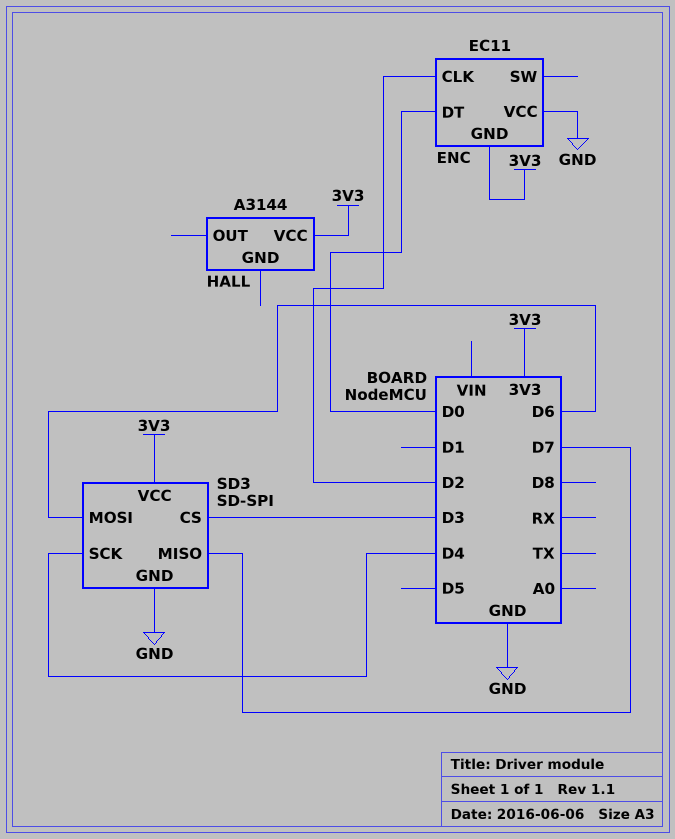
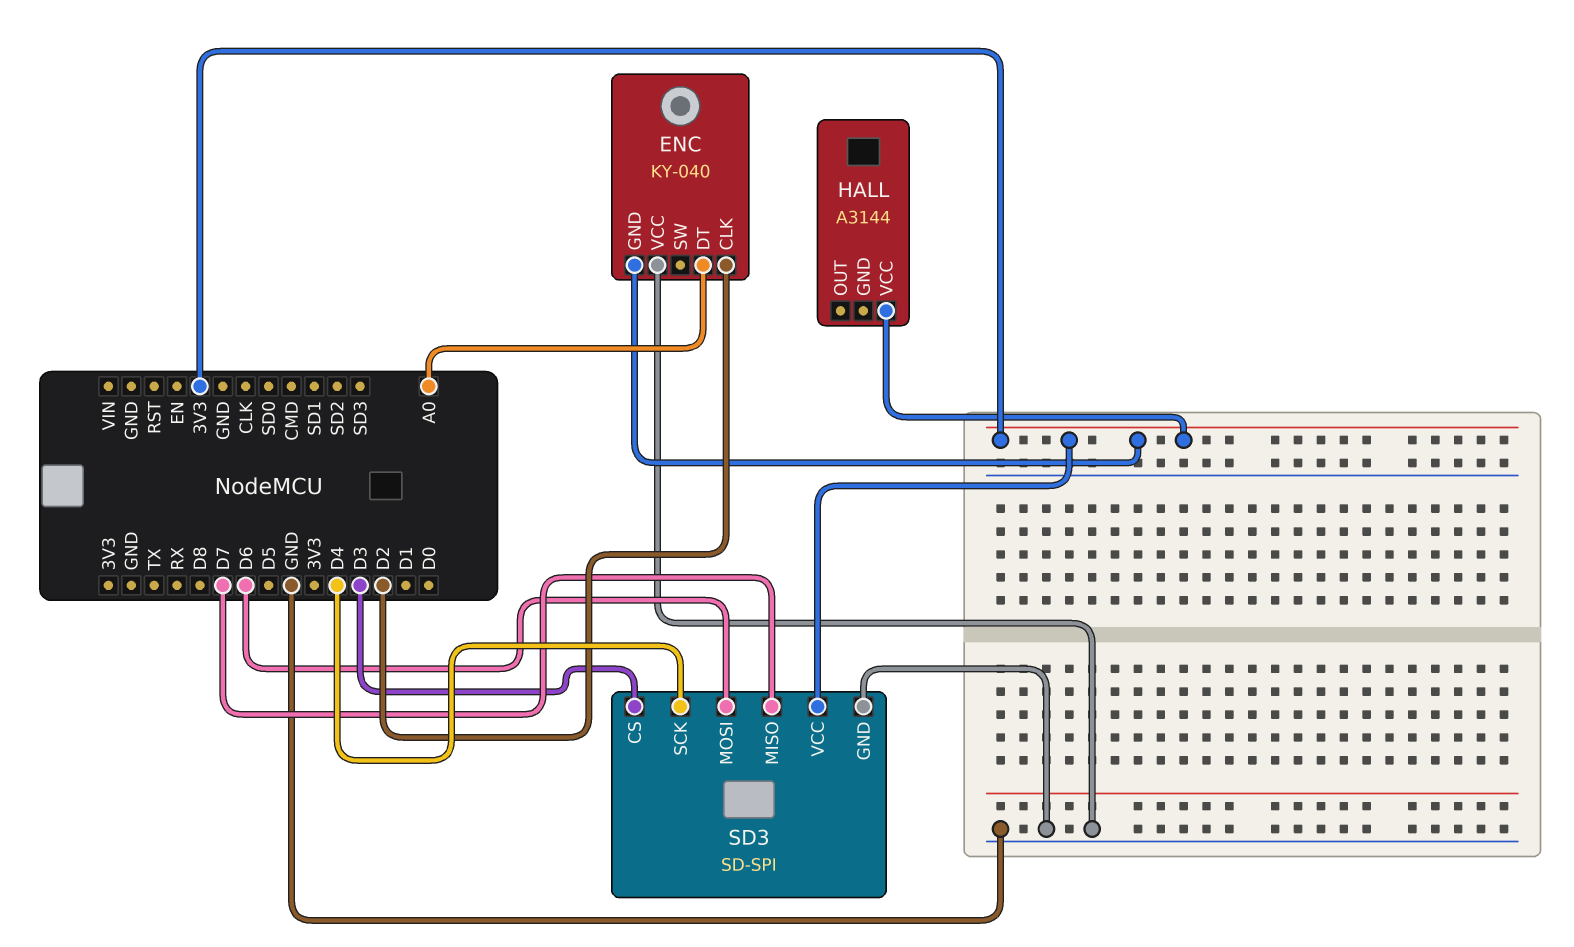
ENC: EC11 -> KY-040
ENC pin DT: D0 -> A0

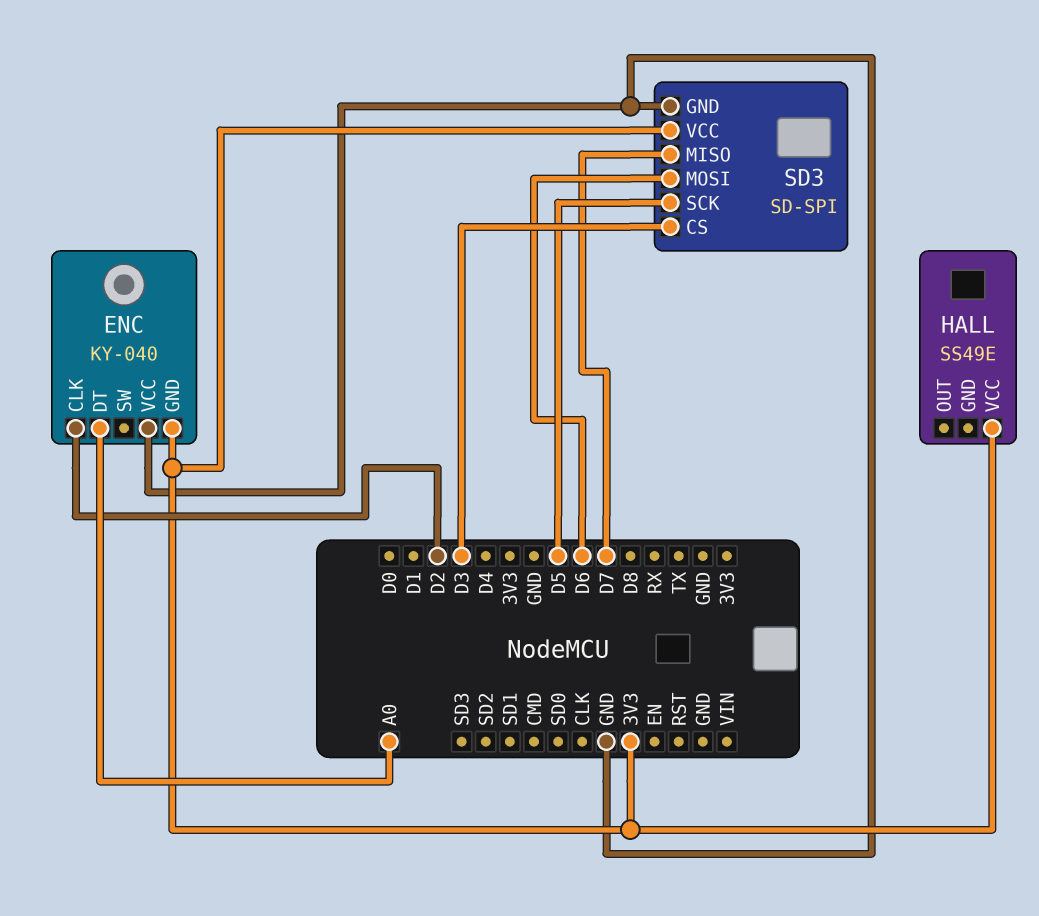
HALL: A3144 -> SS49E
SD3 pin SCK: D4 -> D5

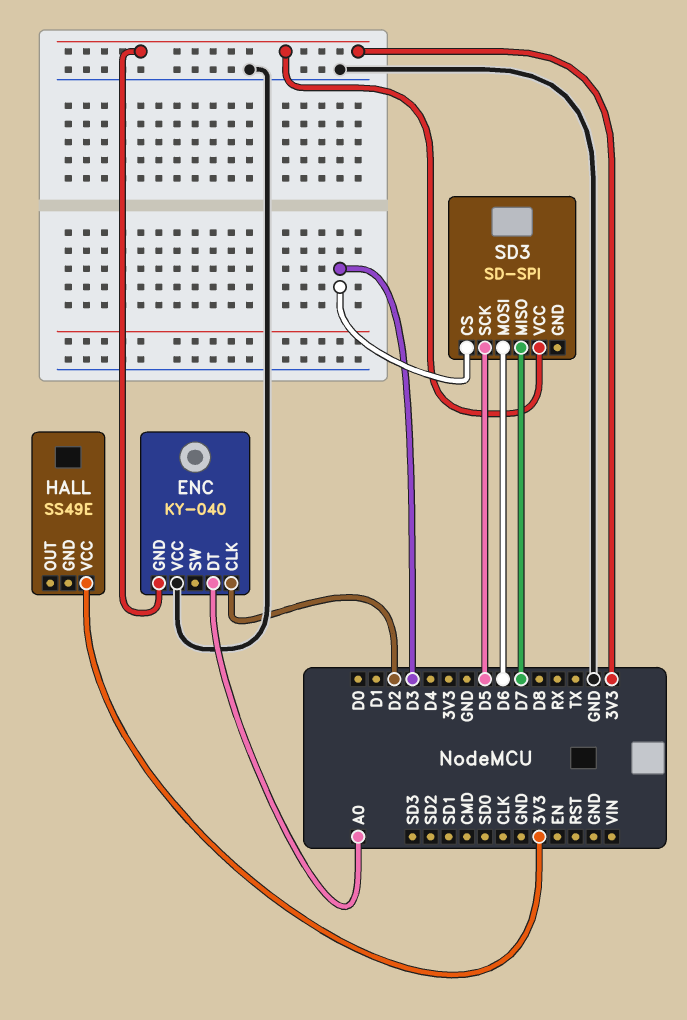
SD3 pin GND: GND -> none

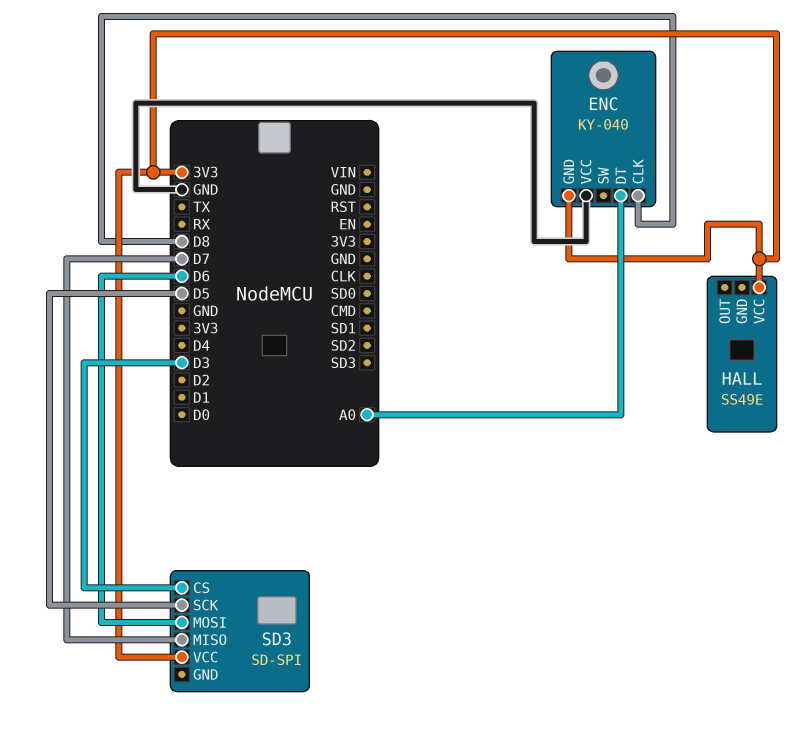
ENC pin CLK: D2 -> D8

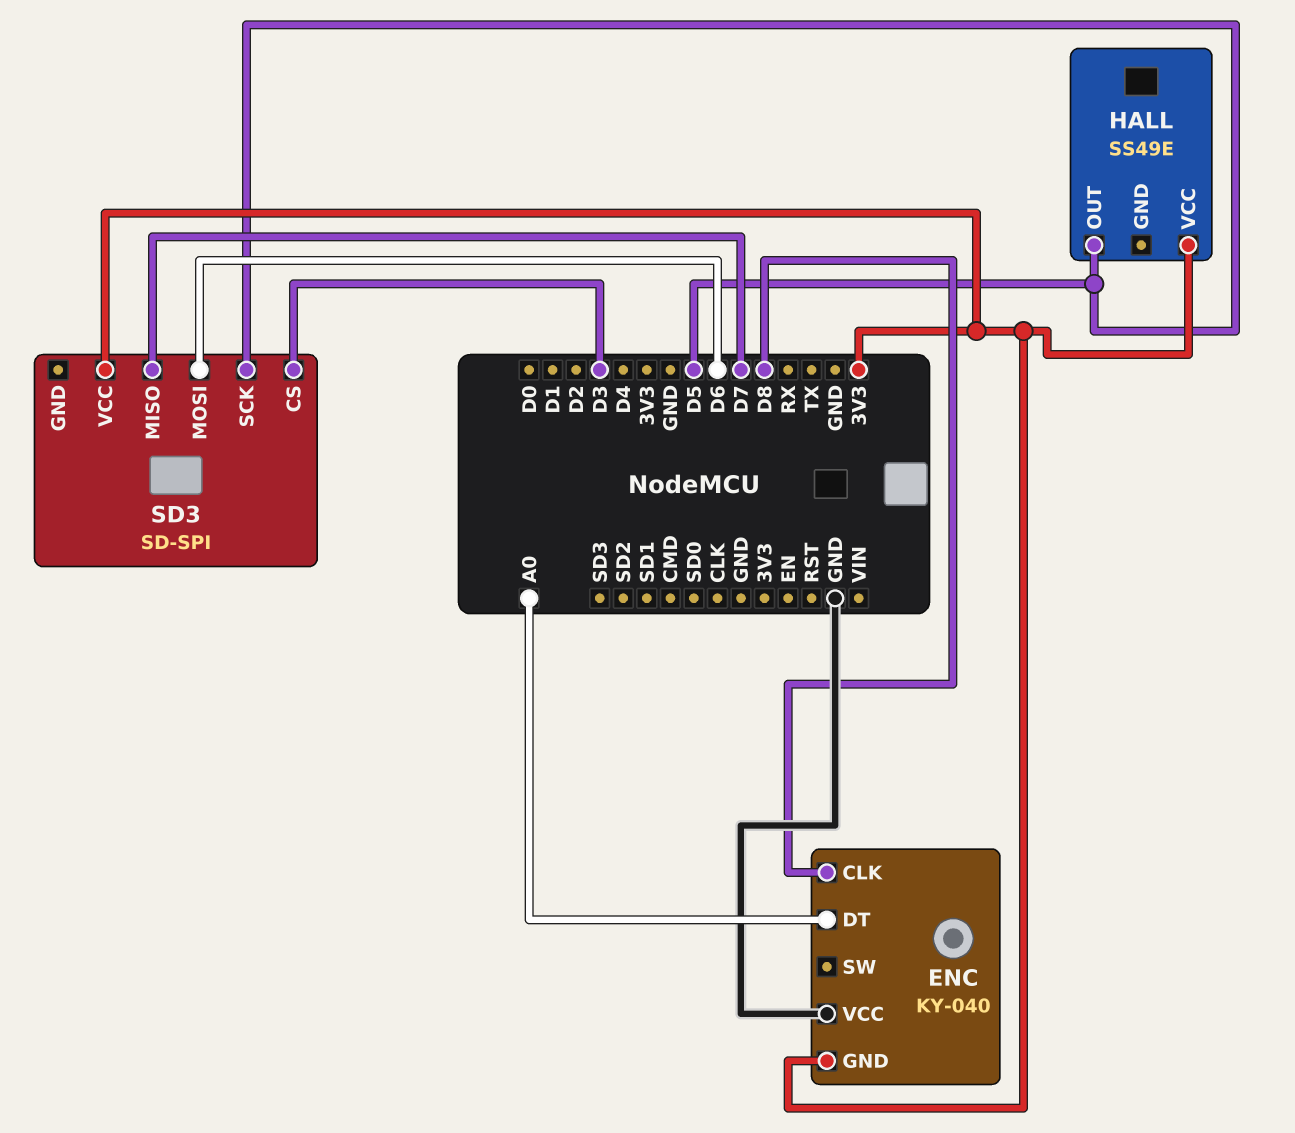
HALL pin OUT: none -> D5

